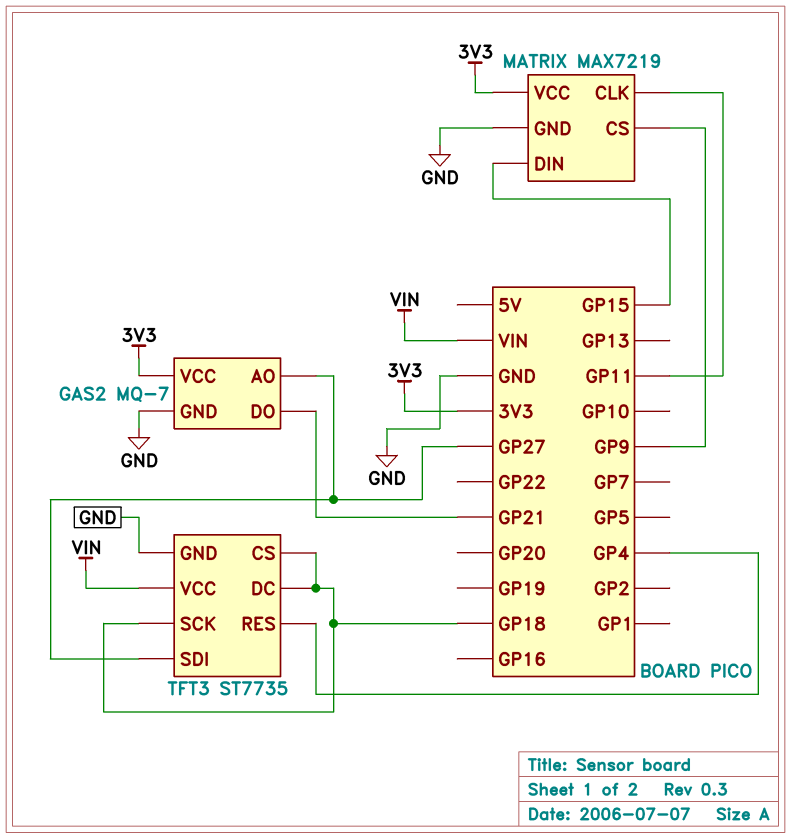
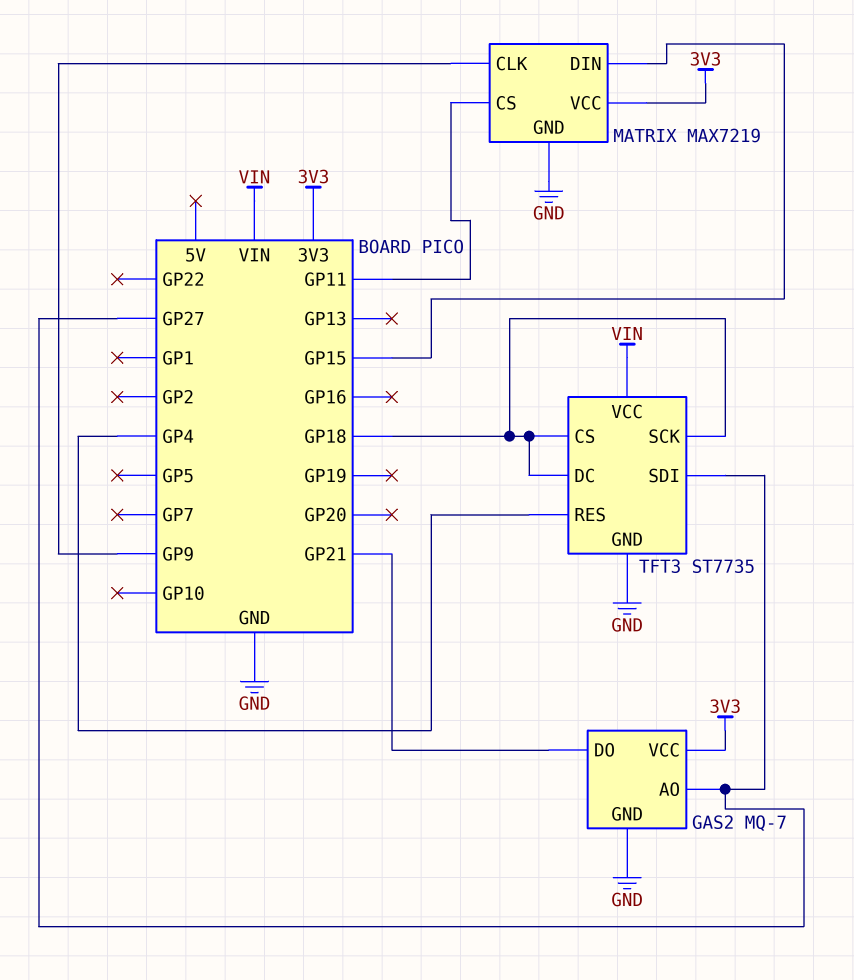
MATRIX pin CLK: GP11 -> GP9
MATRIX pin CS: GP9 -> GP11

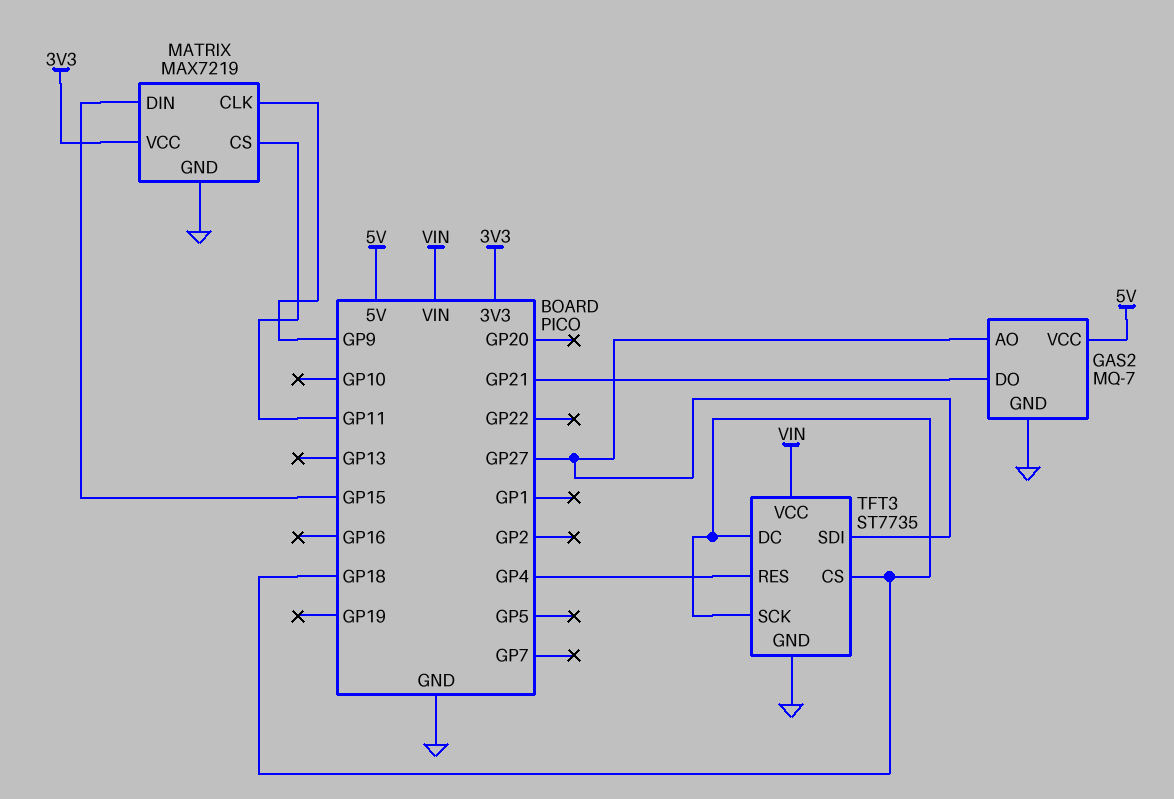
GAS2 pin VCC: 3V3 -> 5V

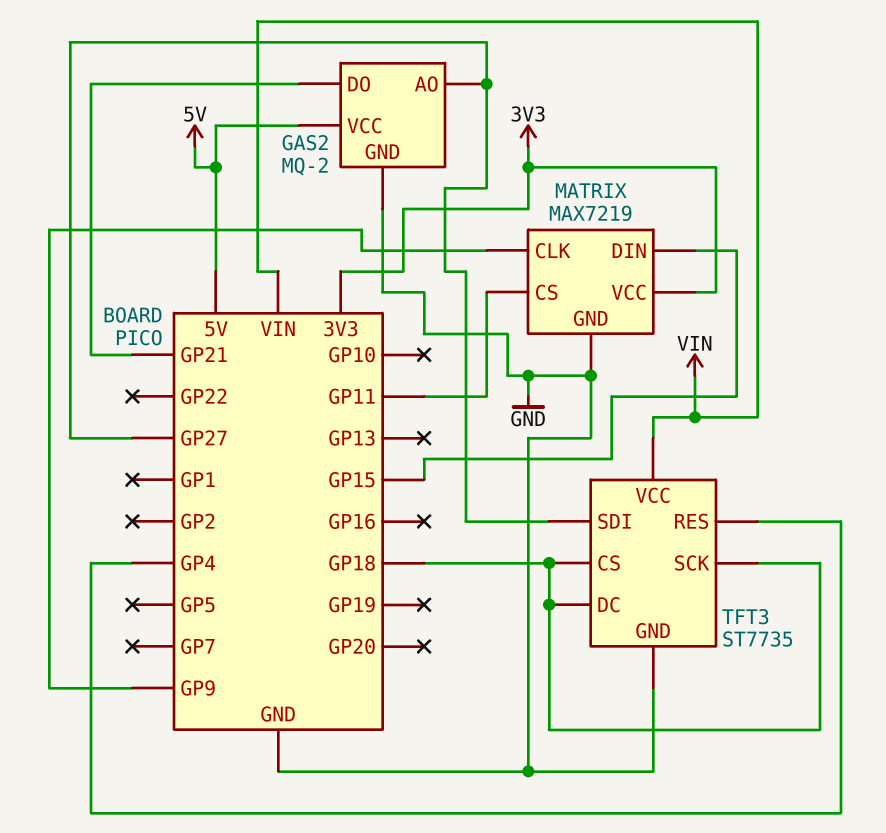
GAS2: MQ-7 -> MQ-2

